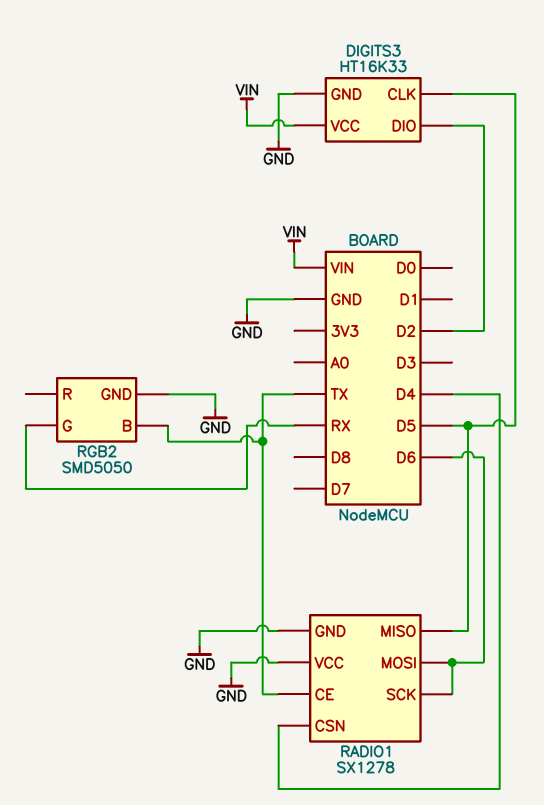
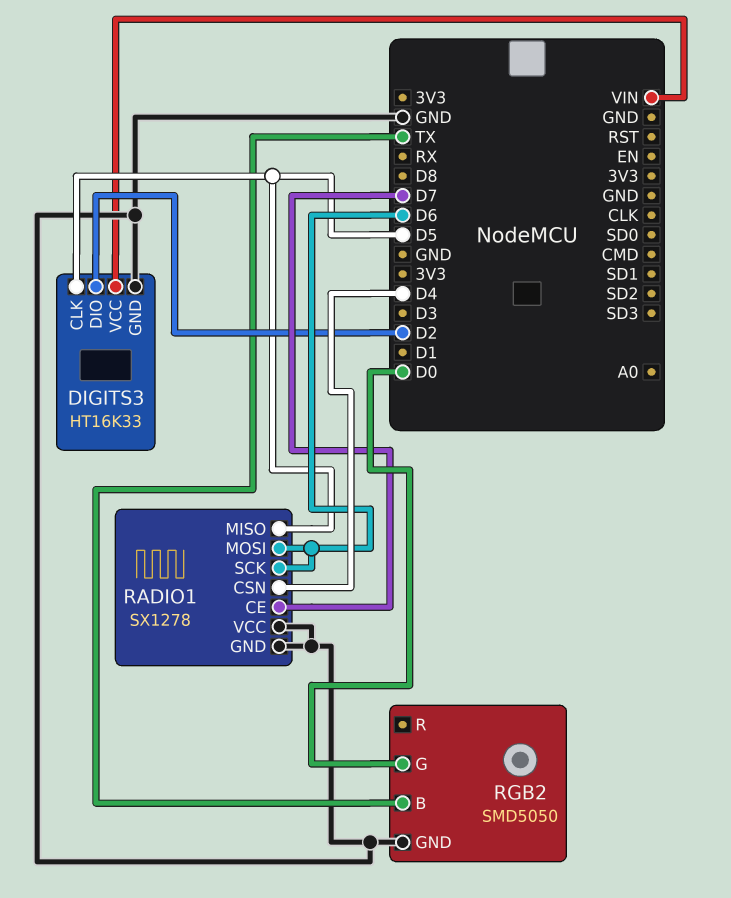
RADIO1 pin CE: TX -> D7
RGB2 pin G: RX -> D0

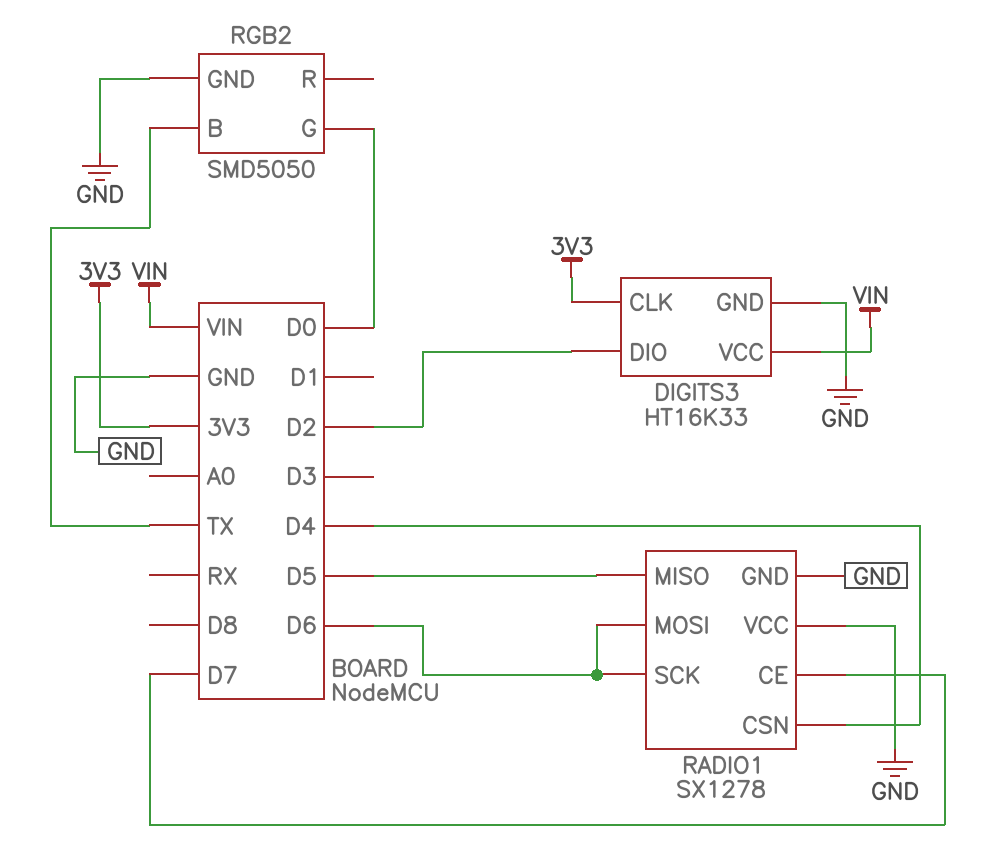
DIGITS3 pin CLK: D5 -> 3V3

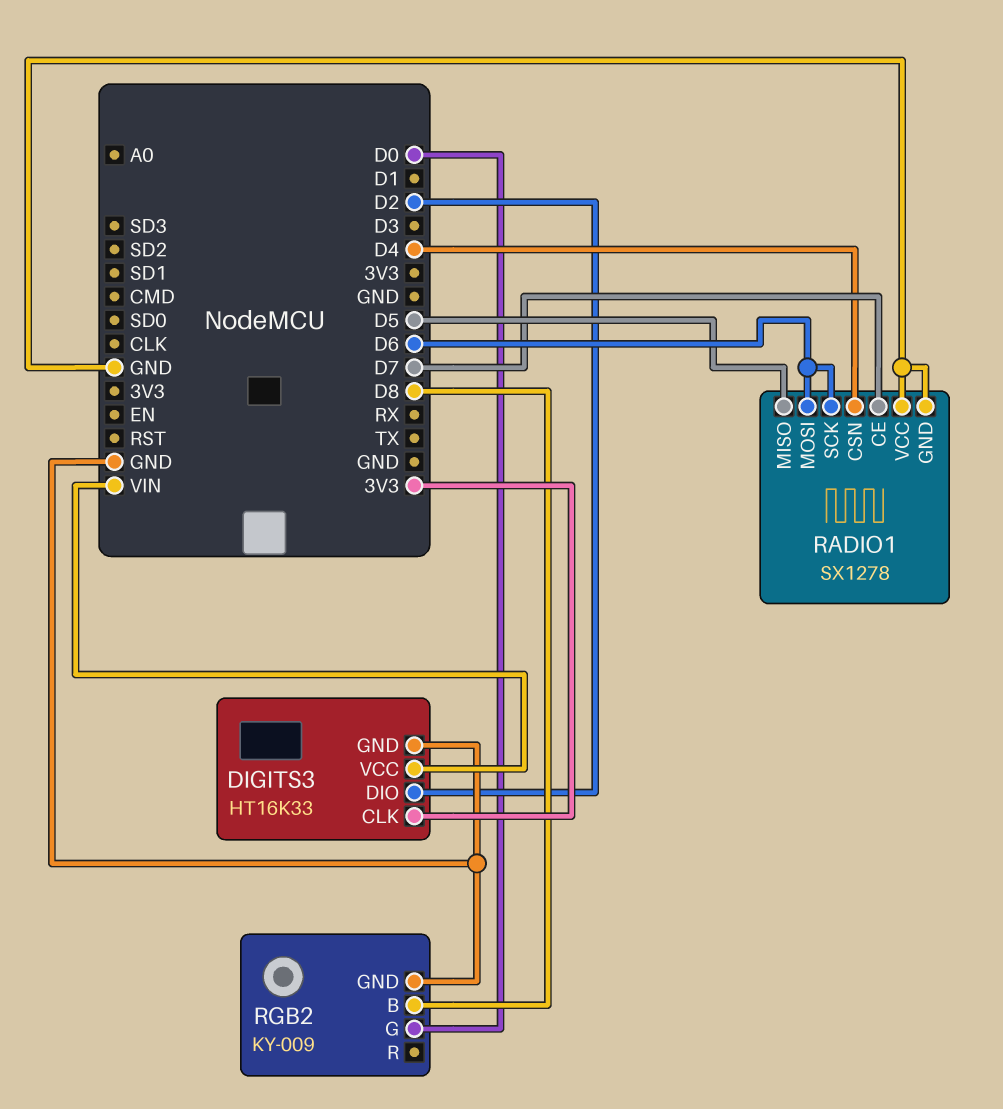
RGB2: SMD5050 -> KY-009
RGB2 pin B: TX -> D8

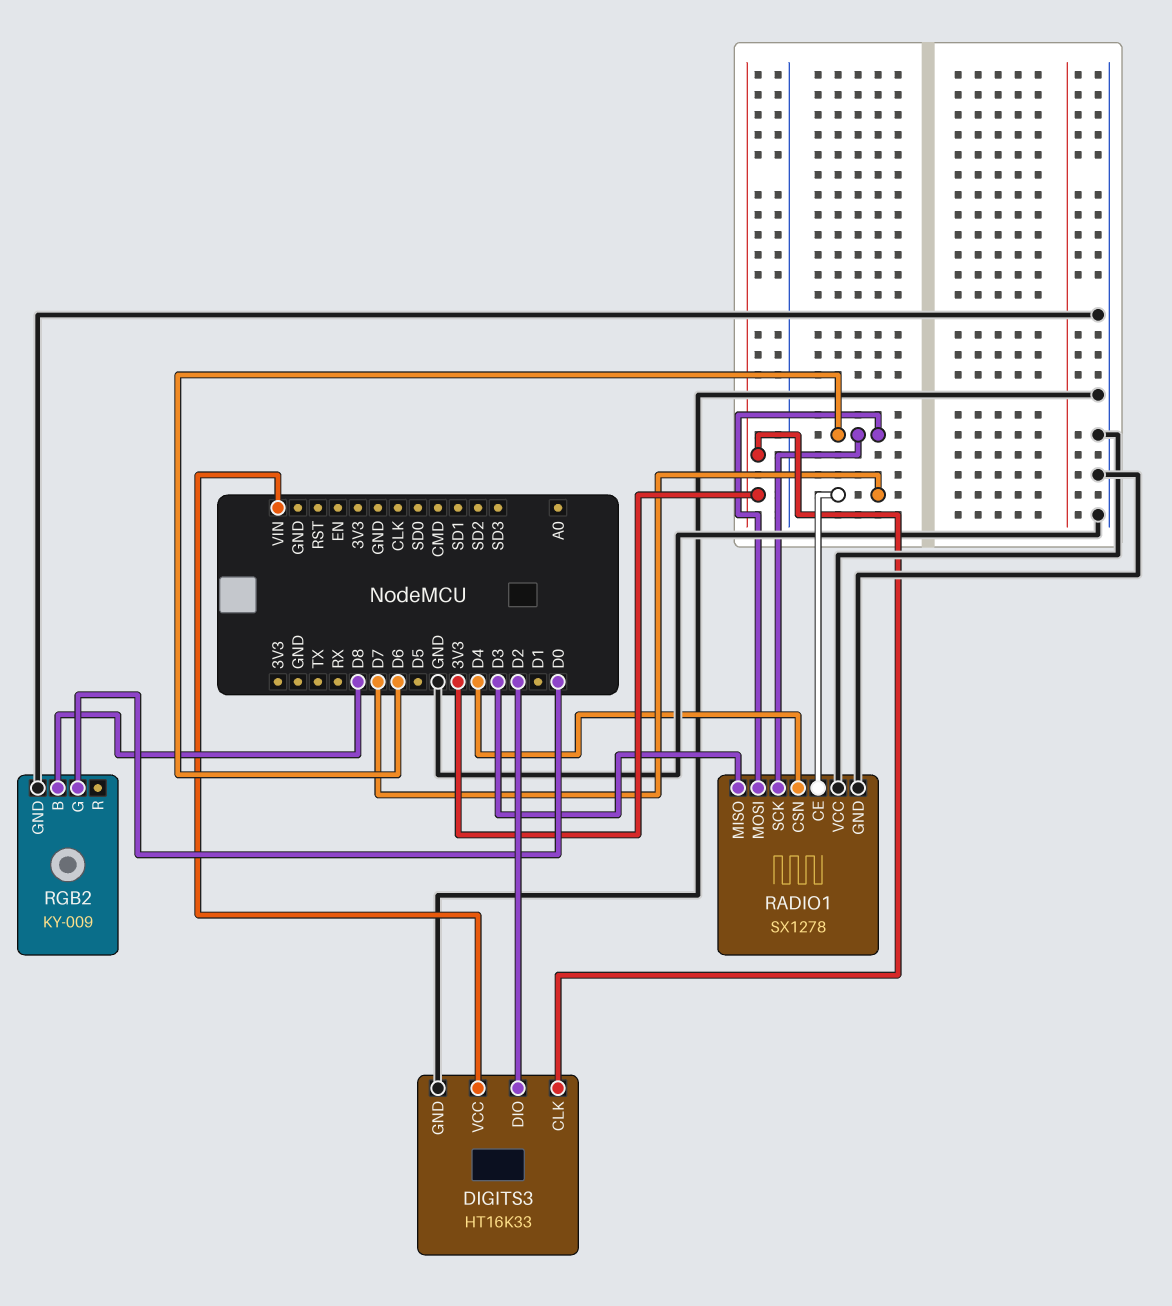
RADIO1 pin MISO: D5 -> D3

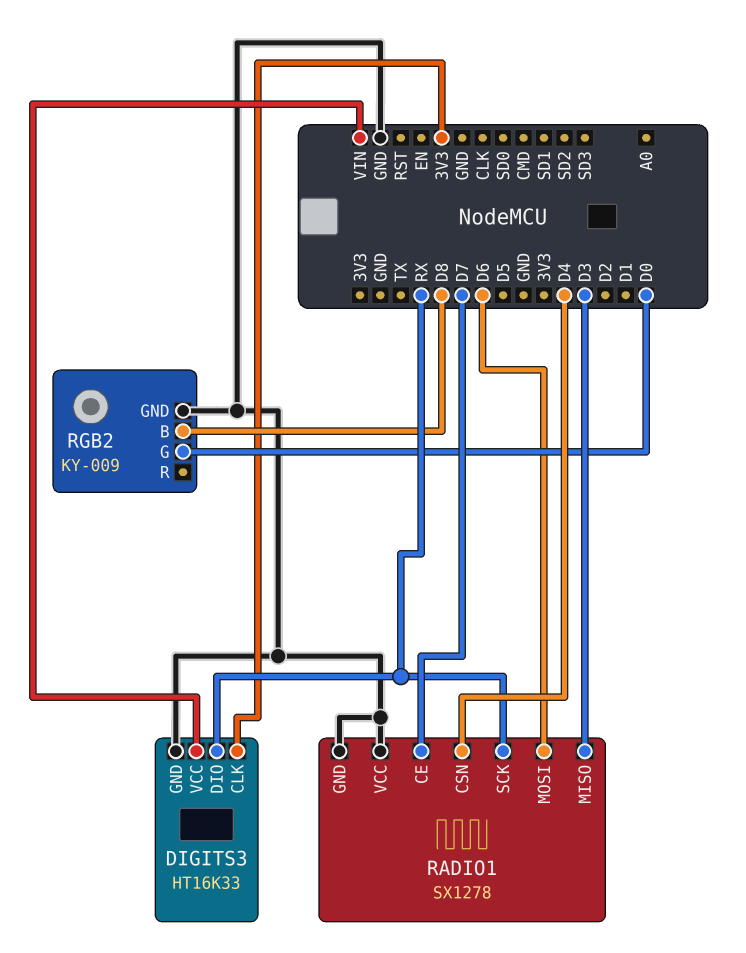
DIGITS3 pin DIO: D2 -> RX
RADIO1 pin SCK: D6 -> RX

